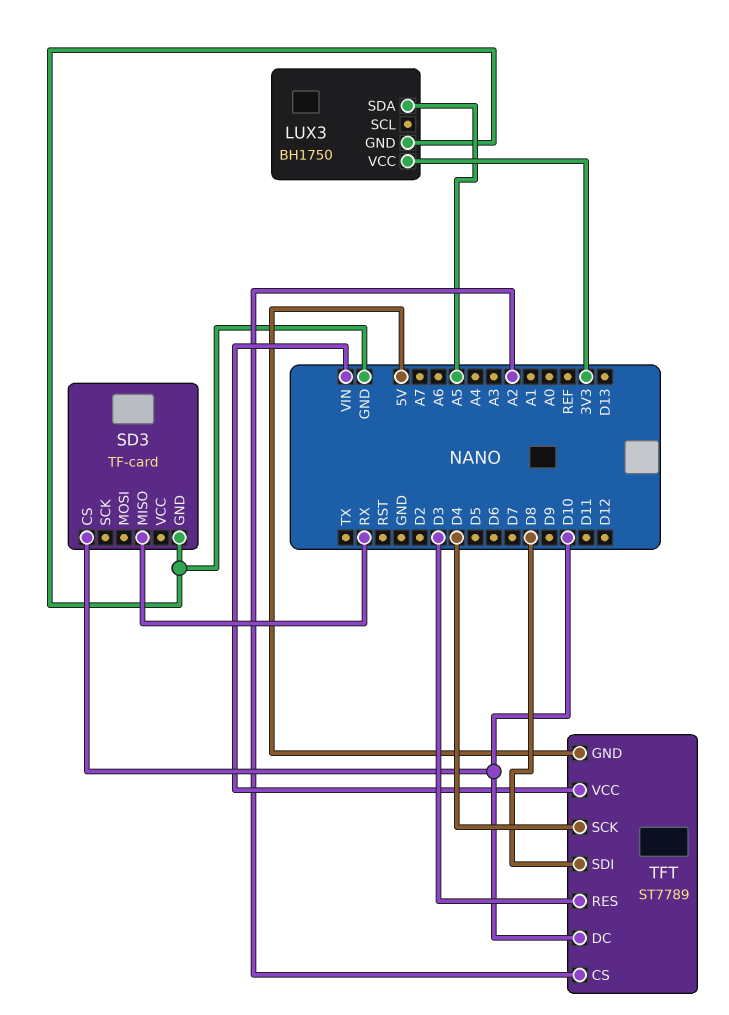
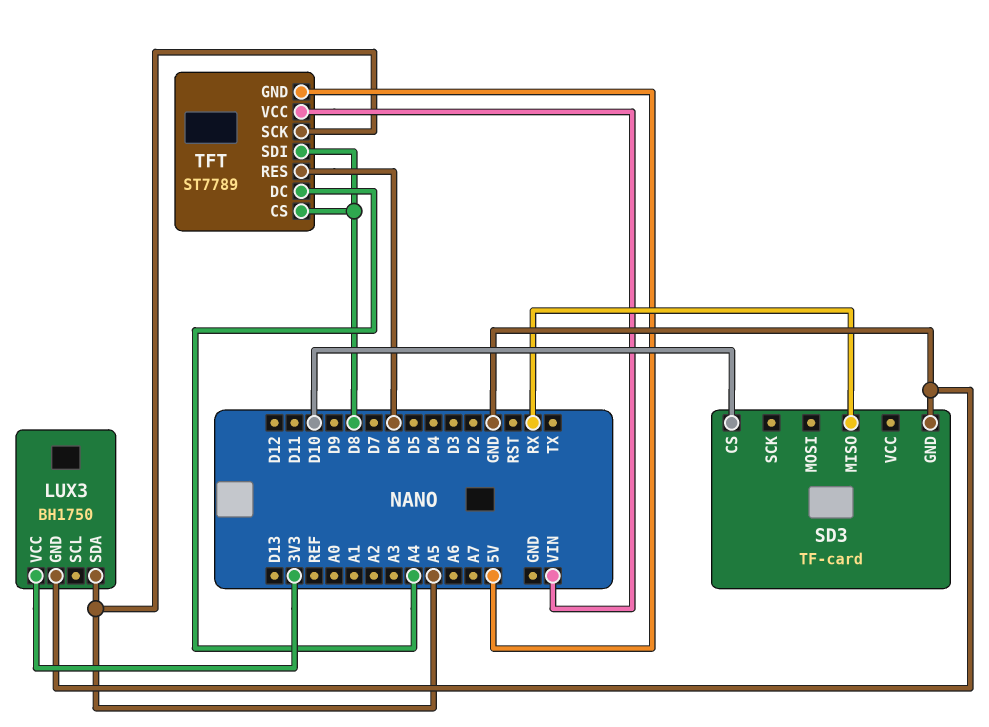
TFT pin CS: A2 -> D8
TFT pin DC: D10 -> A4
TFT pin RES: D3 -> D6
TFT pin SCK: D4 -> A5

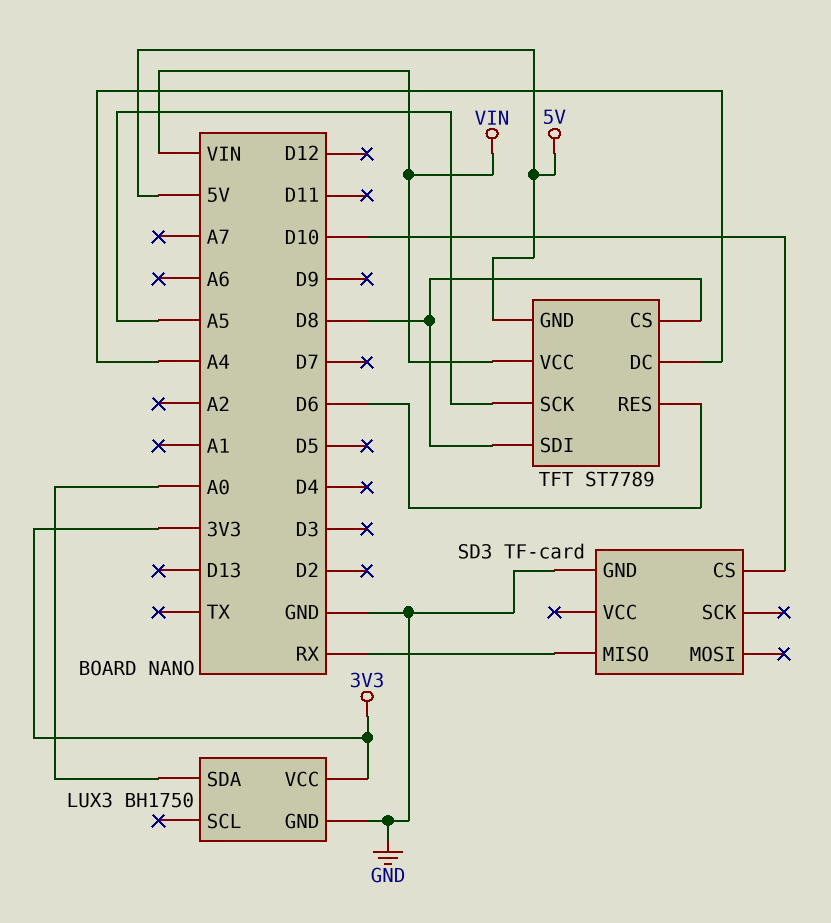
LUX3 pin SDA: A5 -> A0

